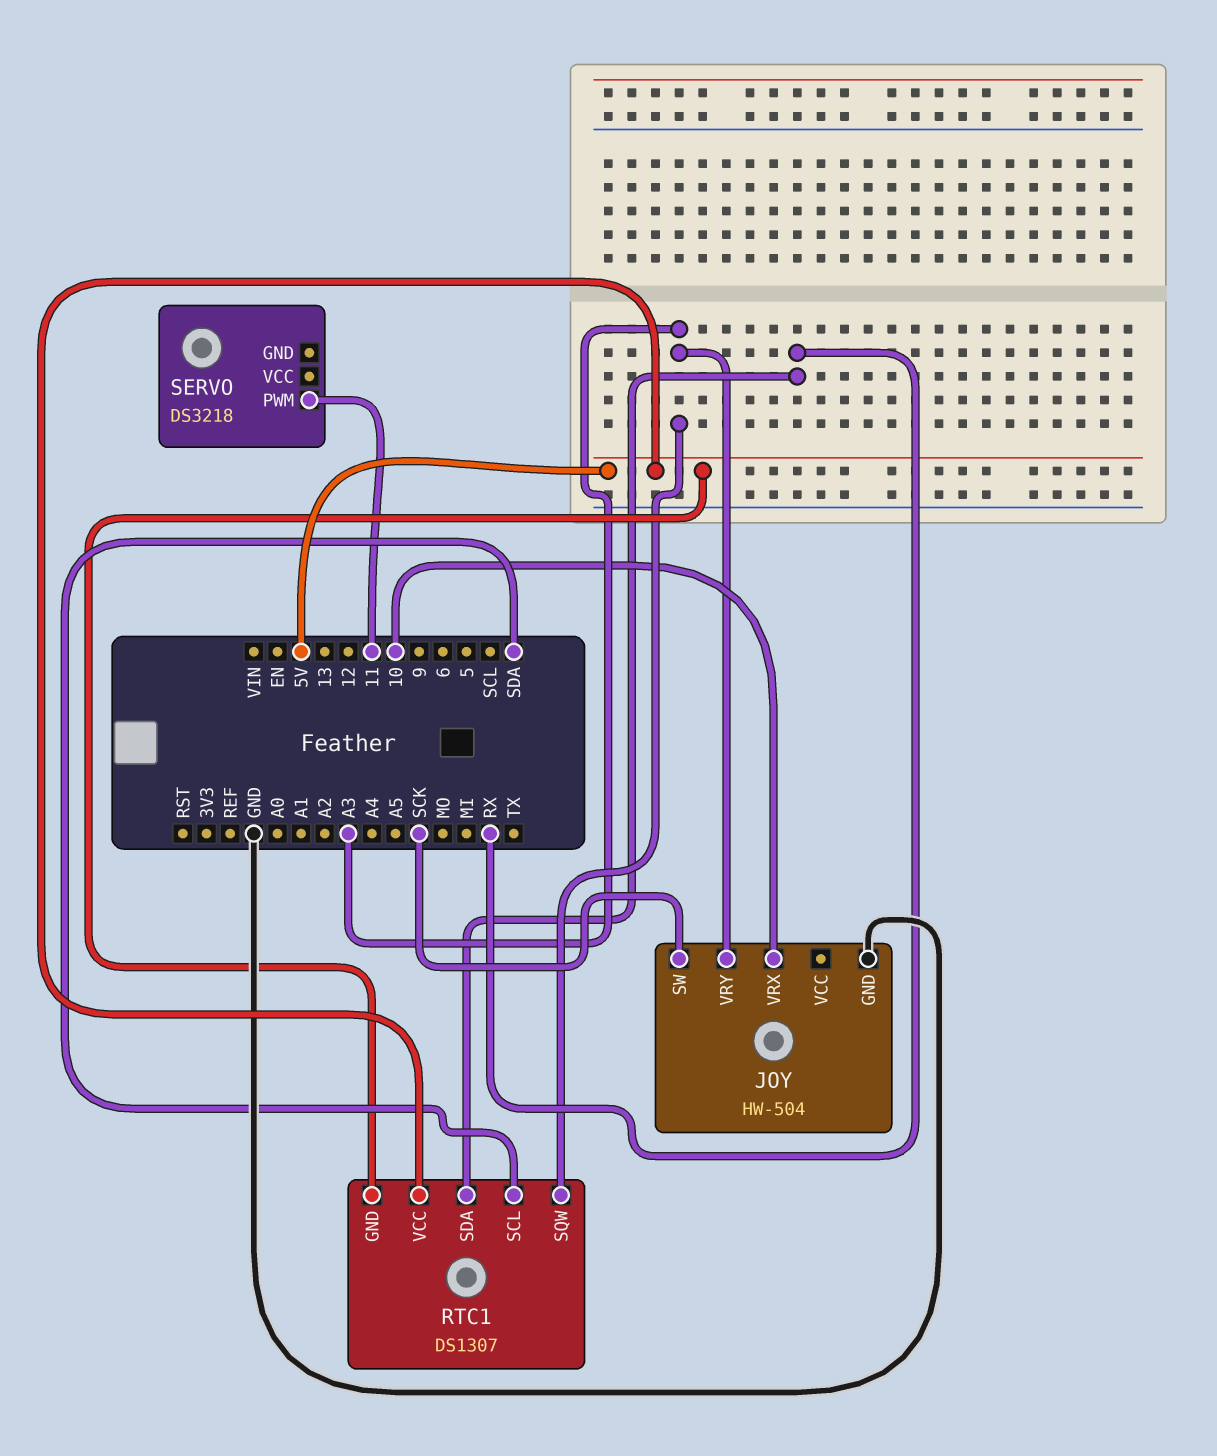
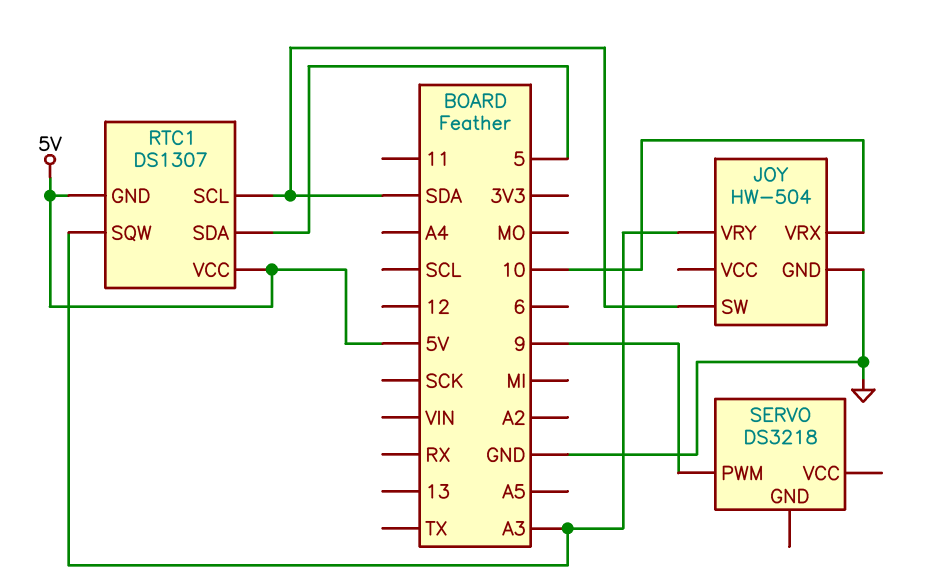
JOY pin SW: SCK -> SDA
RTC1 pin SDA: RX -> 5
SERVO pin PWM: 11 -> 9

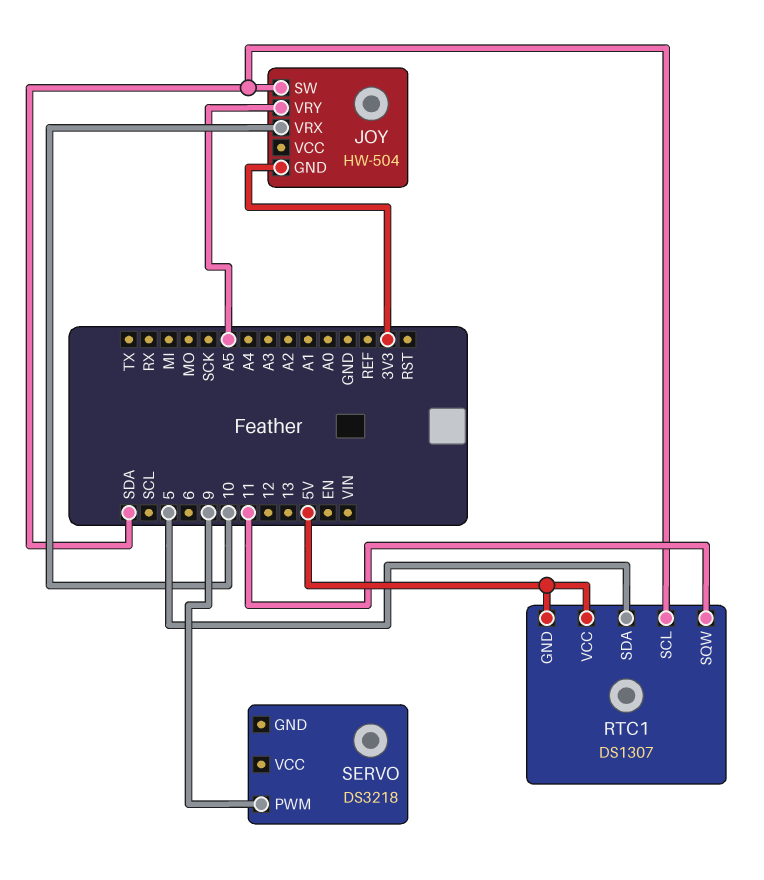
JOY pin GND: GND -> 3V3
JOY pin VRY: A3 -> A5
RTC1 pin SQW: A3 -> 11

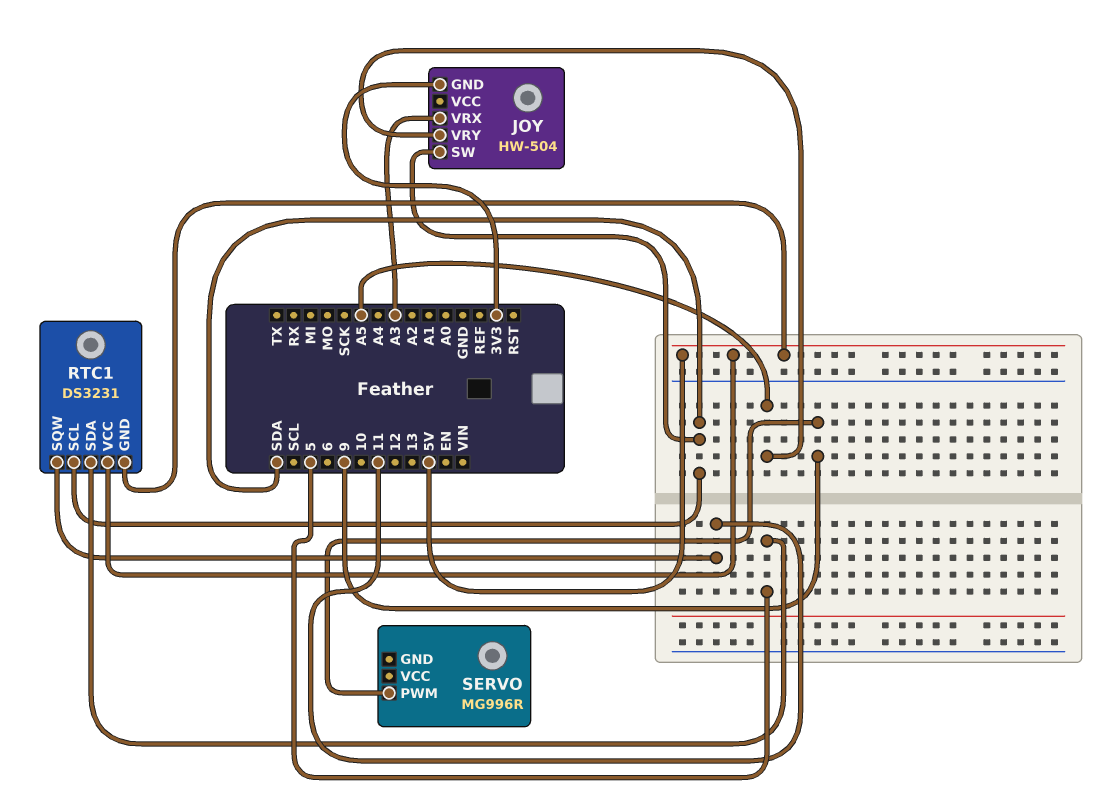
JOY pin VRX: 10 -> A3
RTC1: DS1307 -> DS3231
SERVO: DS3218 -> MG996R

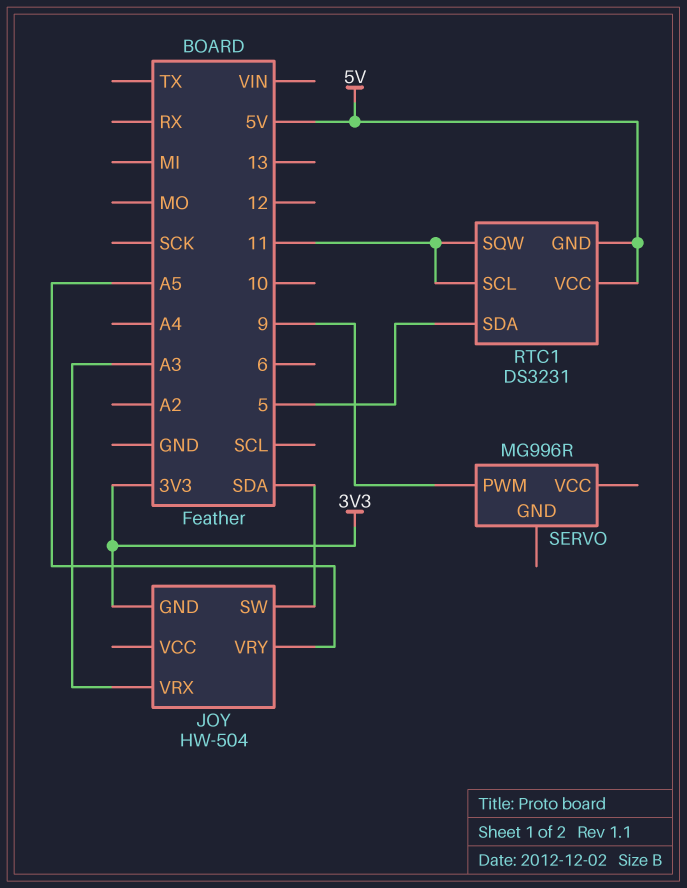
RTC1 pin SCL: SDA -> 11

